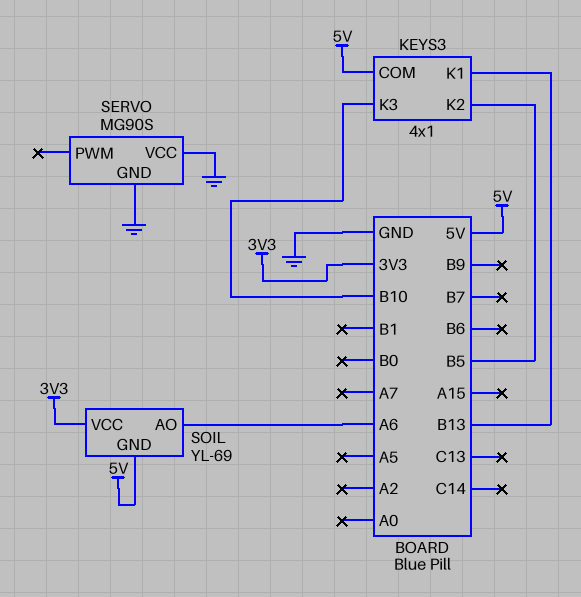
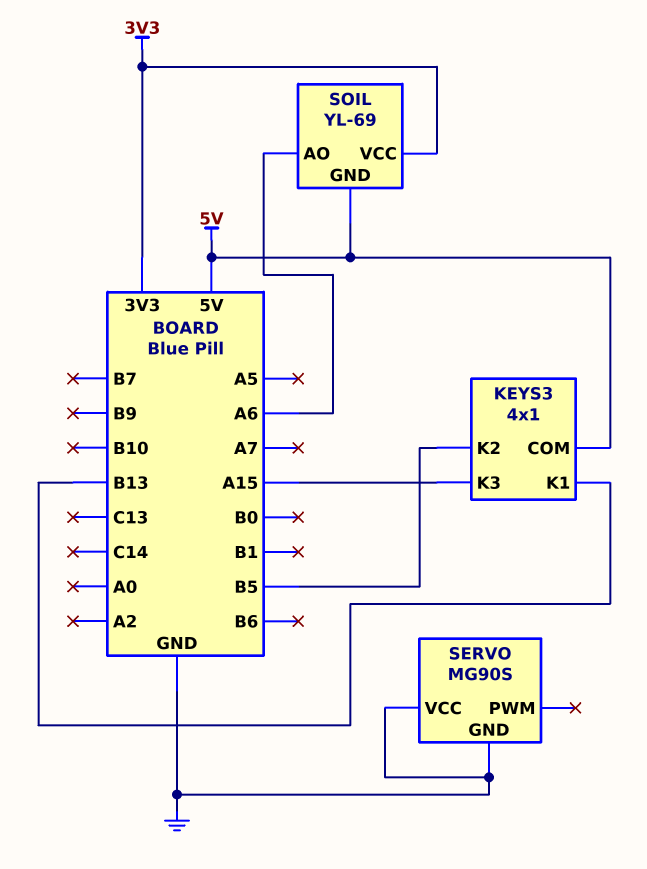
KEYS3 pin K3: B10 -> A15

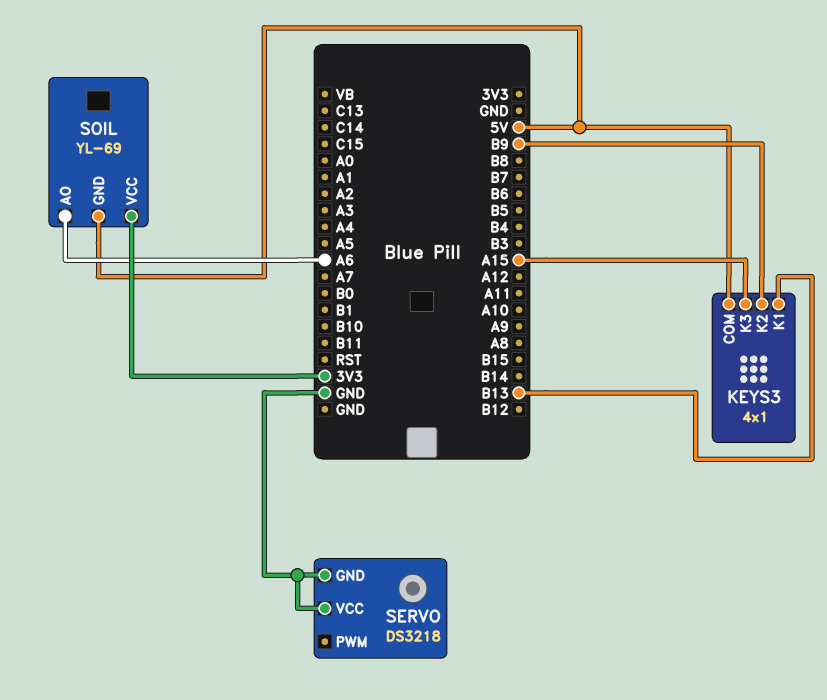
KEYS3 pin K2: B5 -> B9
SERVO: MG90S -> DS3218

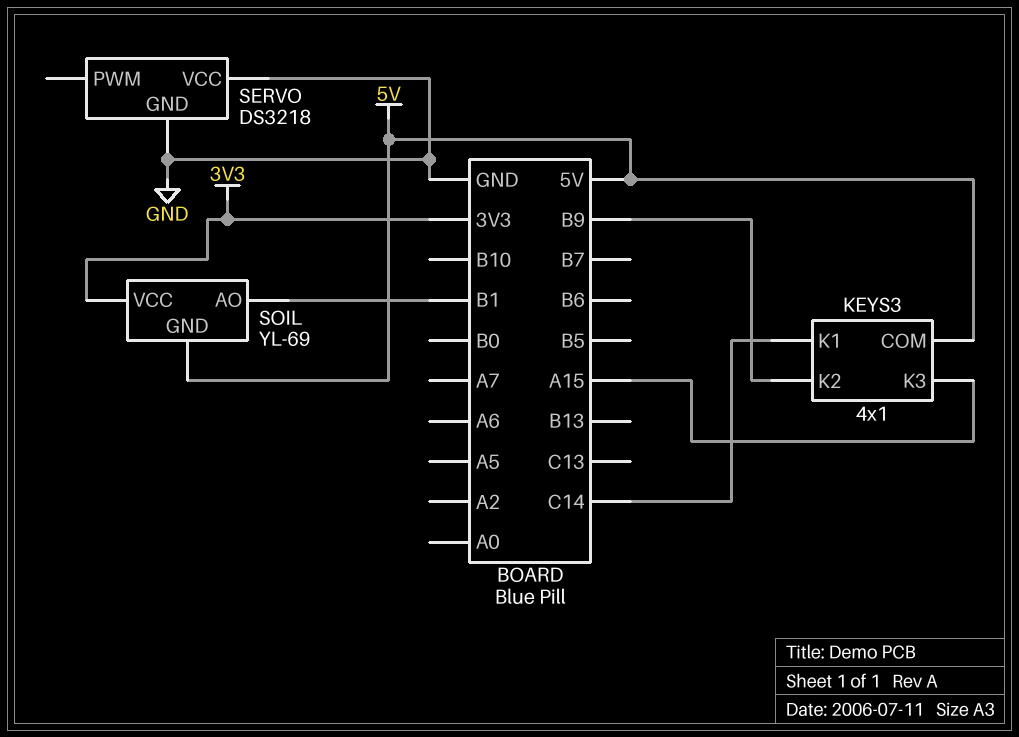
KEYS3 pin K1: B13 -> C14
SOIL pin AO: A6 -> B1

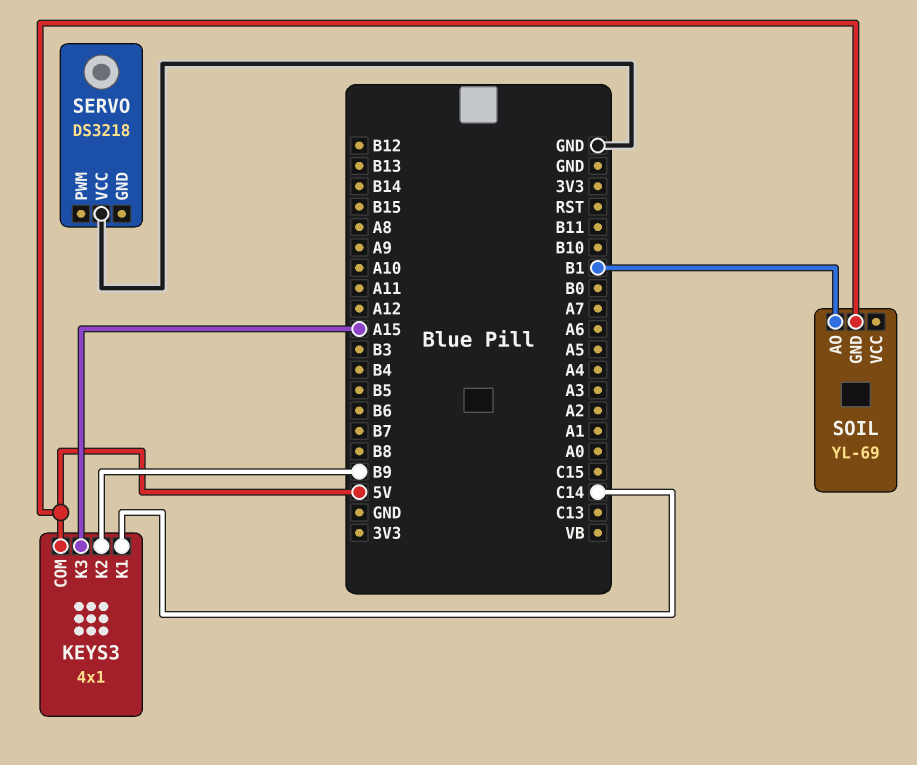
SERVO pin GND: GND -> none
SOIL pin VCC: 3V3 -> none

